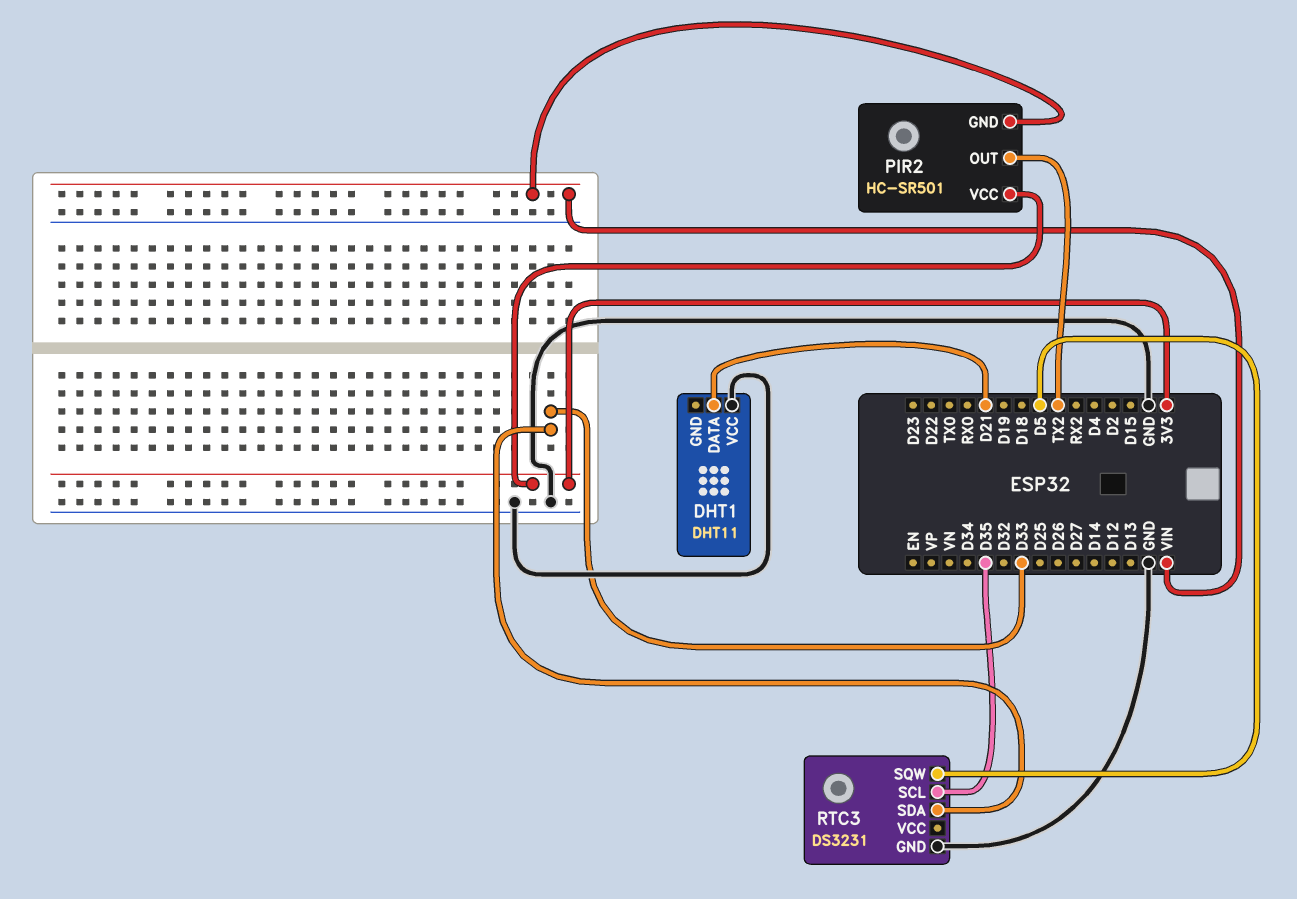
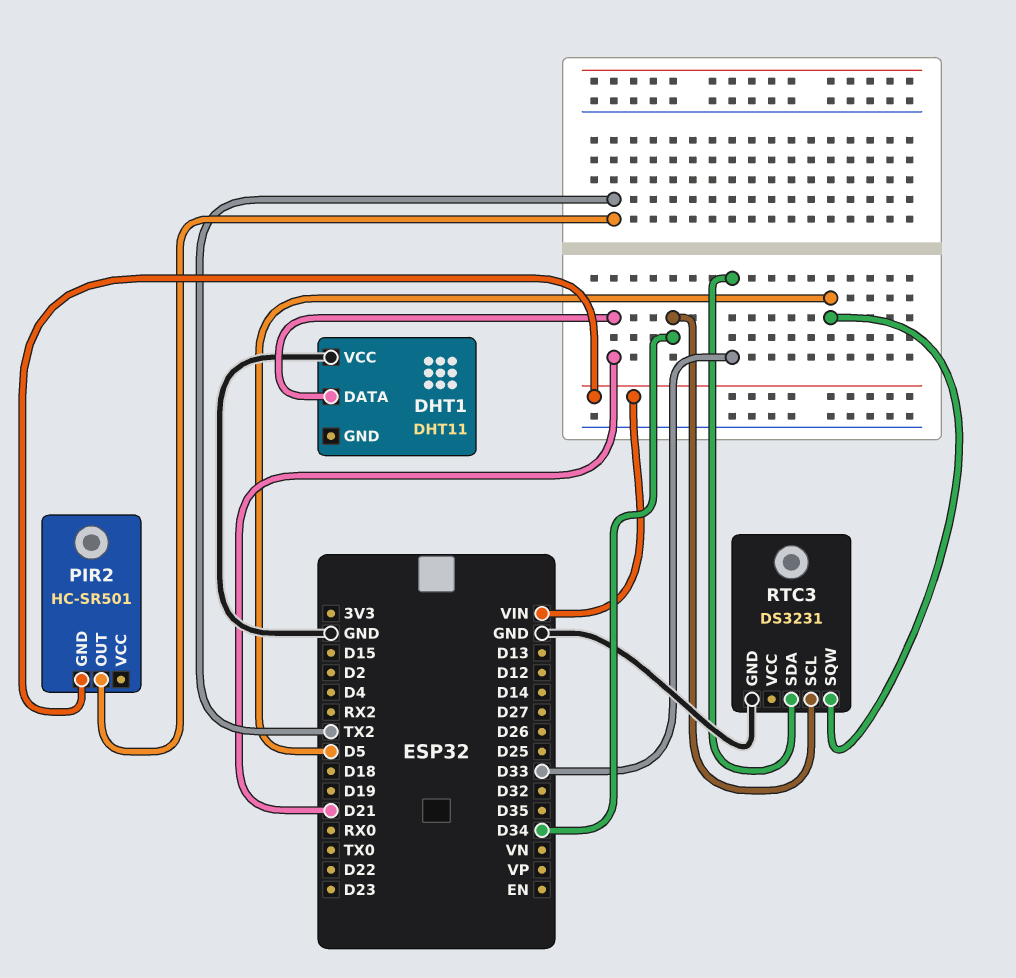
PIR2 pin VCC: 3V3 -> none
RTC3 pin SCL: D35 -> D34

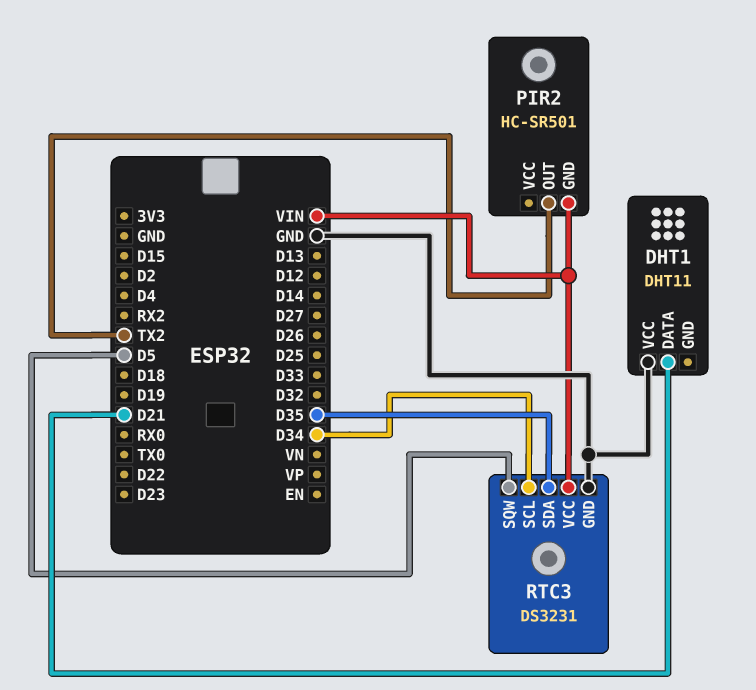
RTC3 pin SDA: D33 -> D35
RTC3 pin VCC: none -> VIN

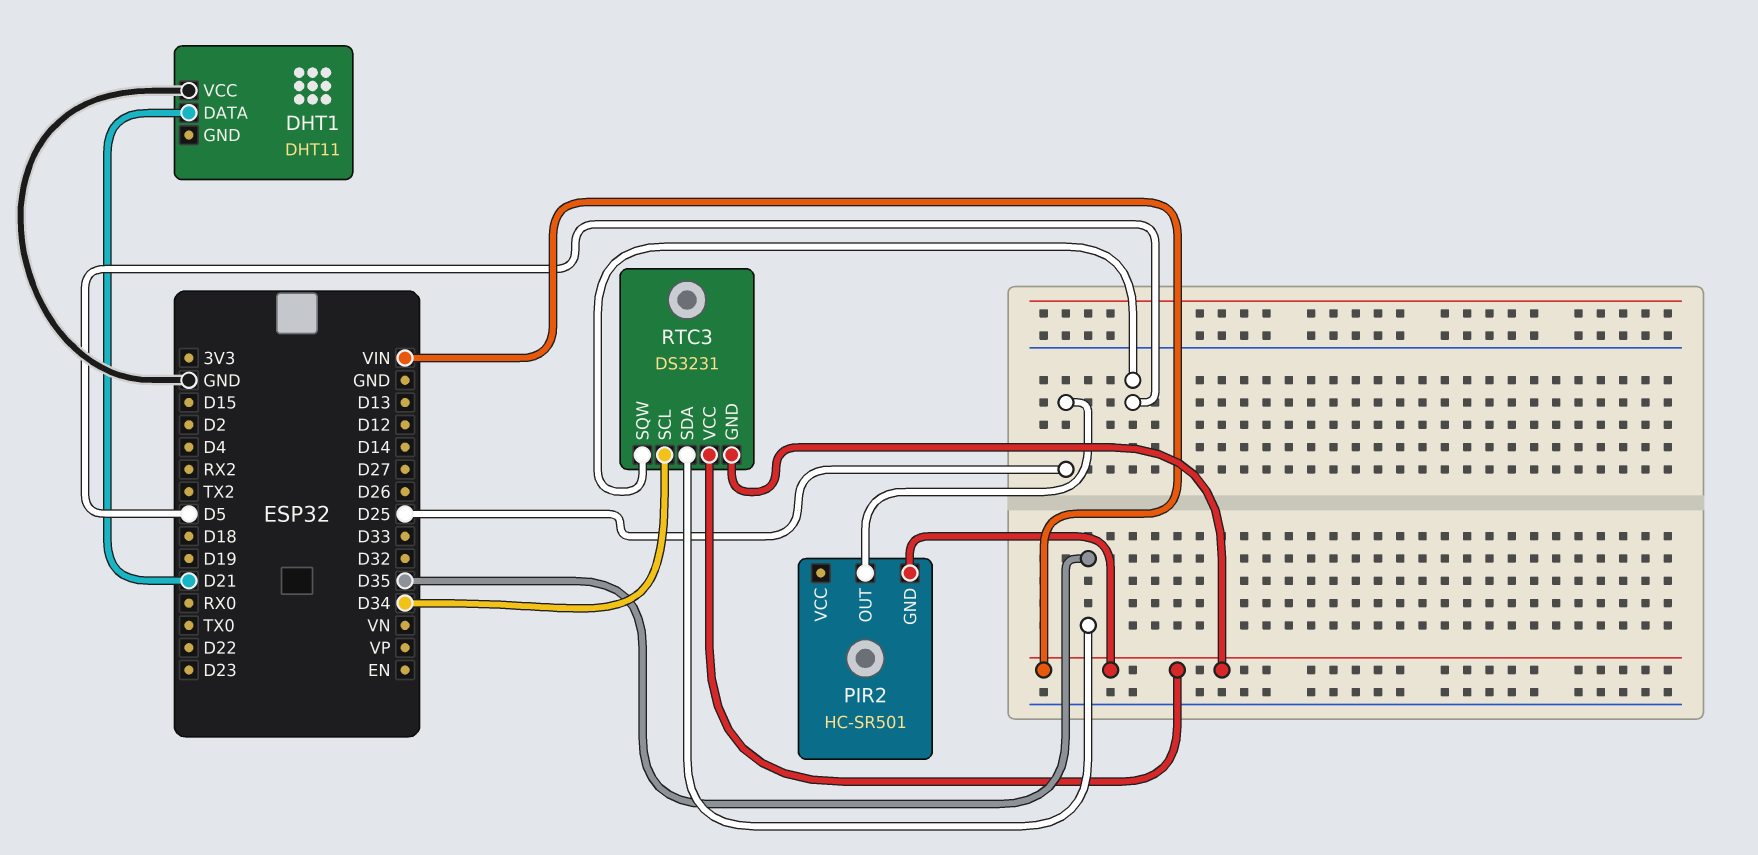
PIR2 pin OUT: TX2 -> D25
RTC3 pin GND: GND -> VIN

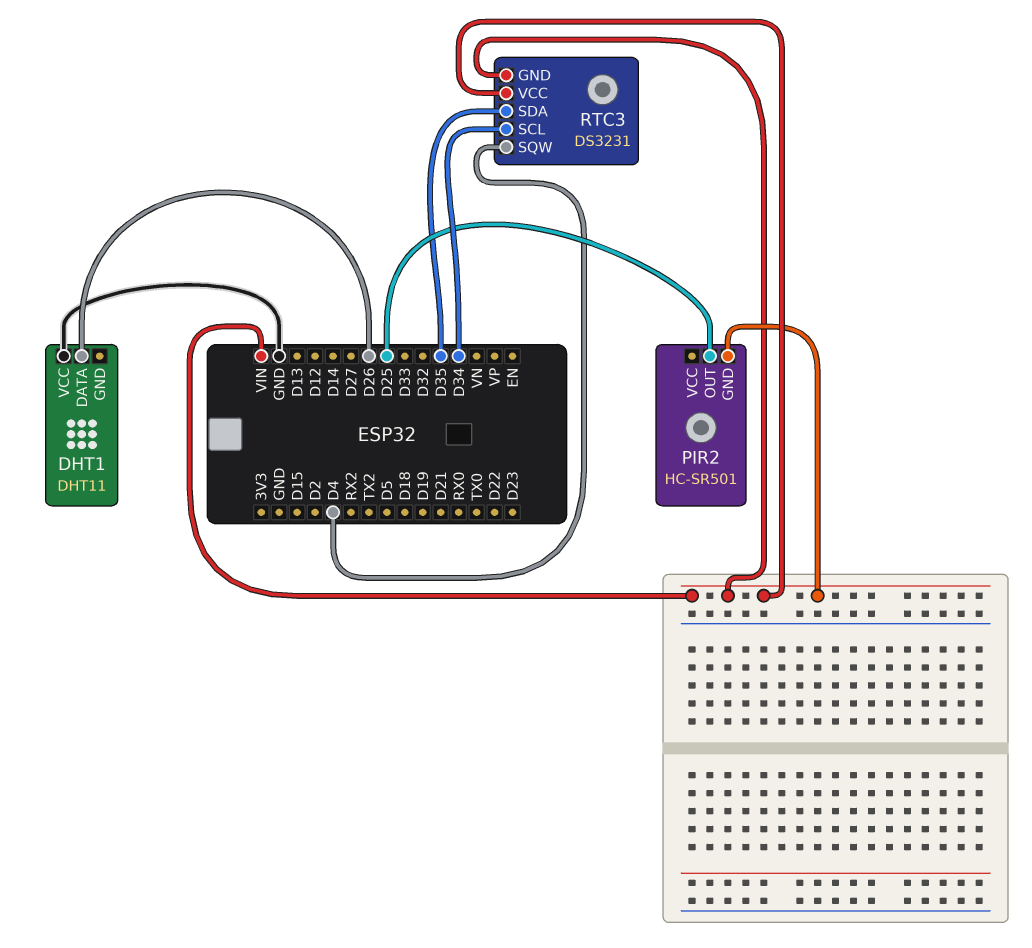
DHT1 pin DATA: D21 -> D26
RTC3 pin SQW: D5 -> D4

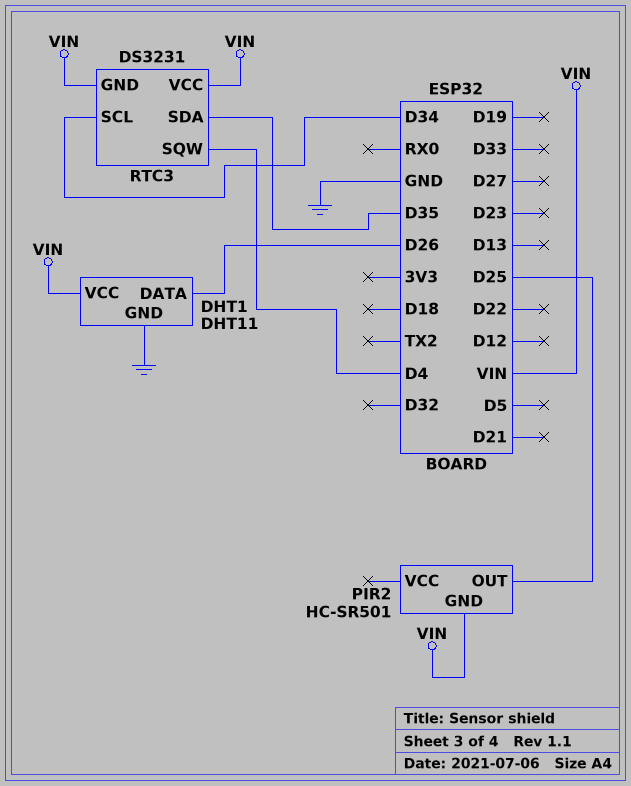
DHT1 pin GND: none -> GND
DHT1 pin VCC: GND -> VIN

